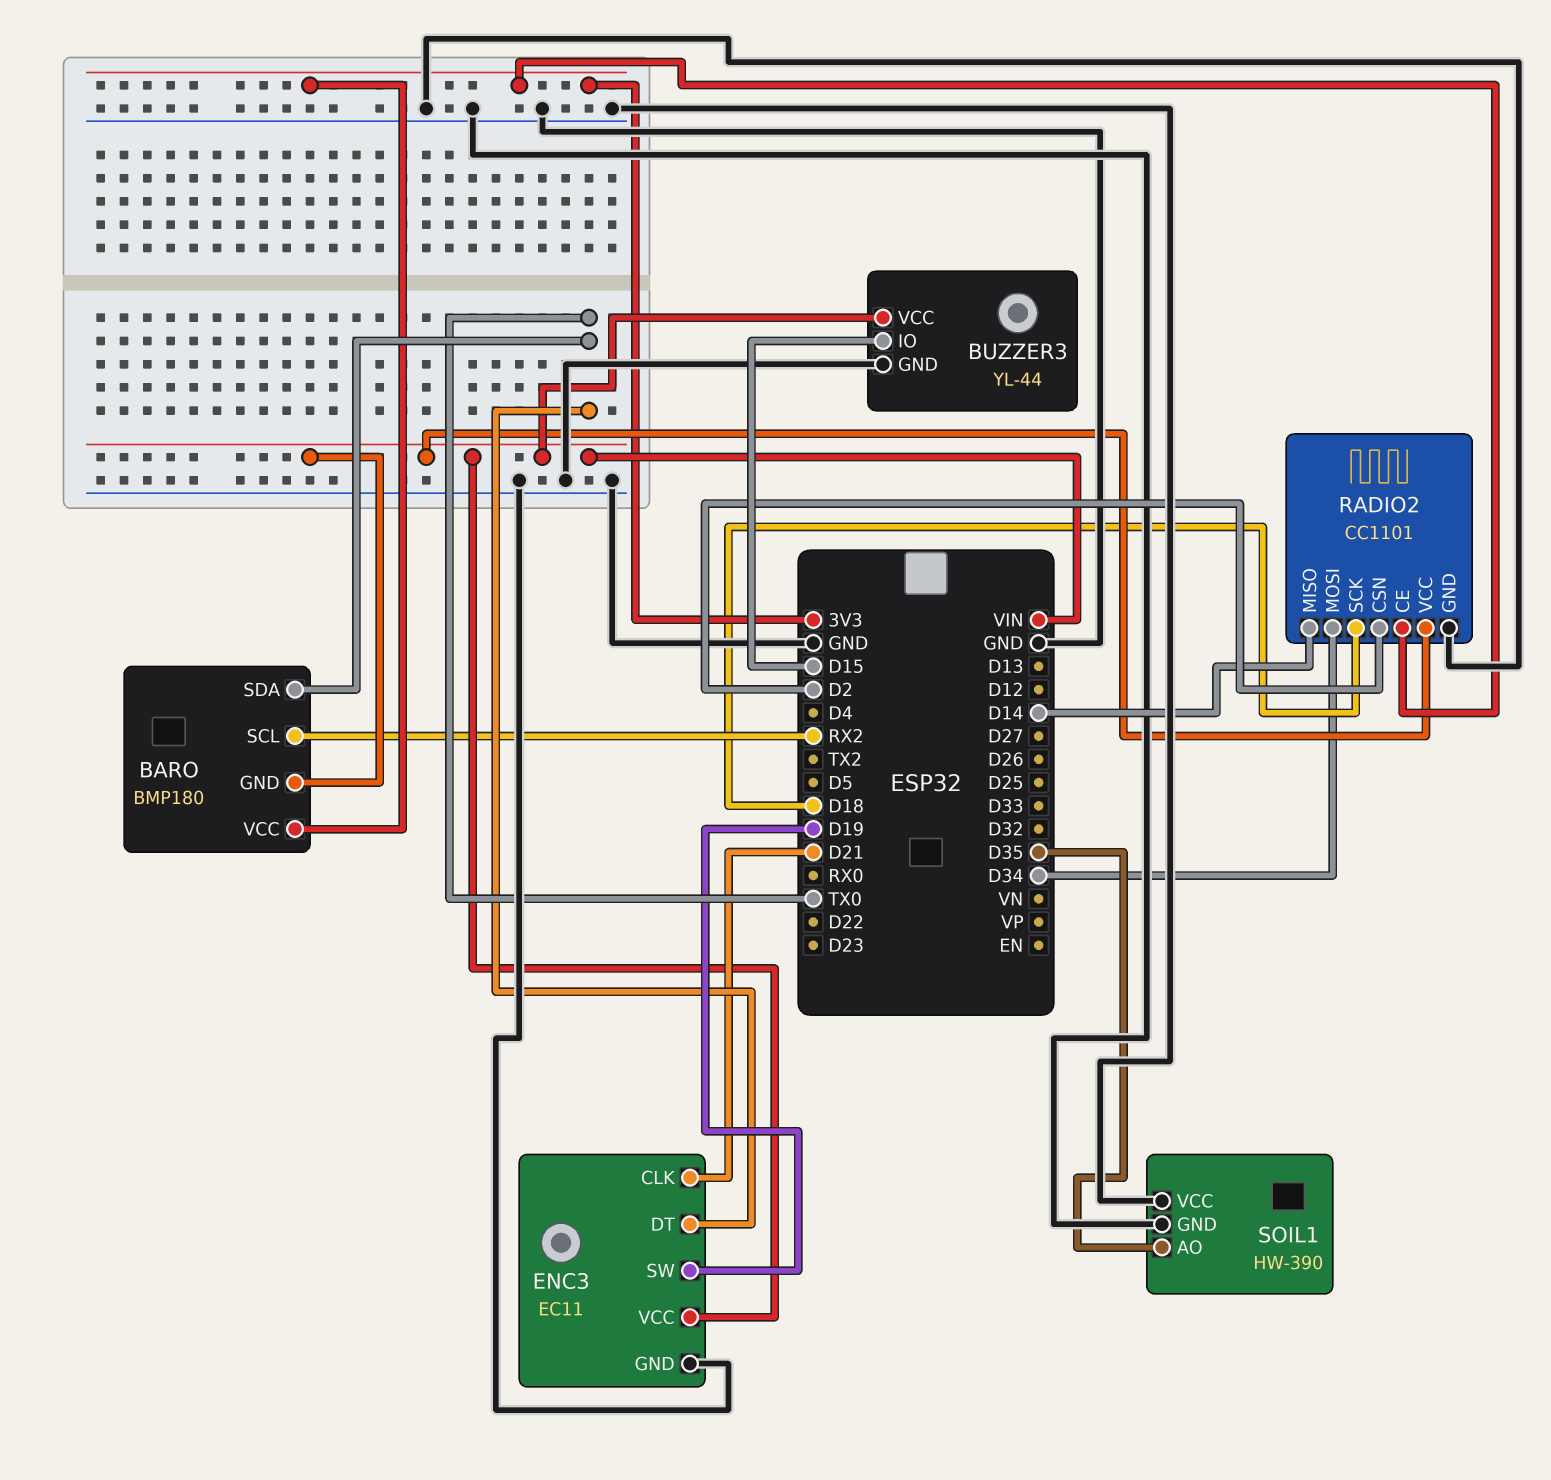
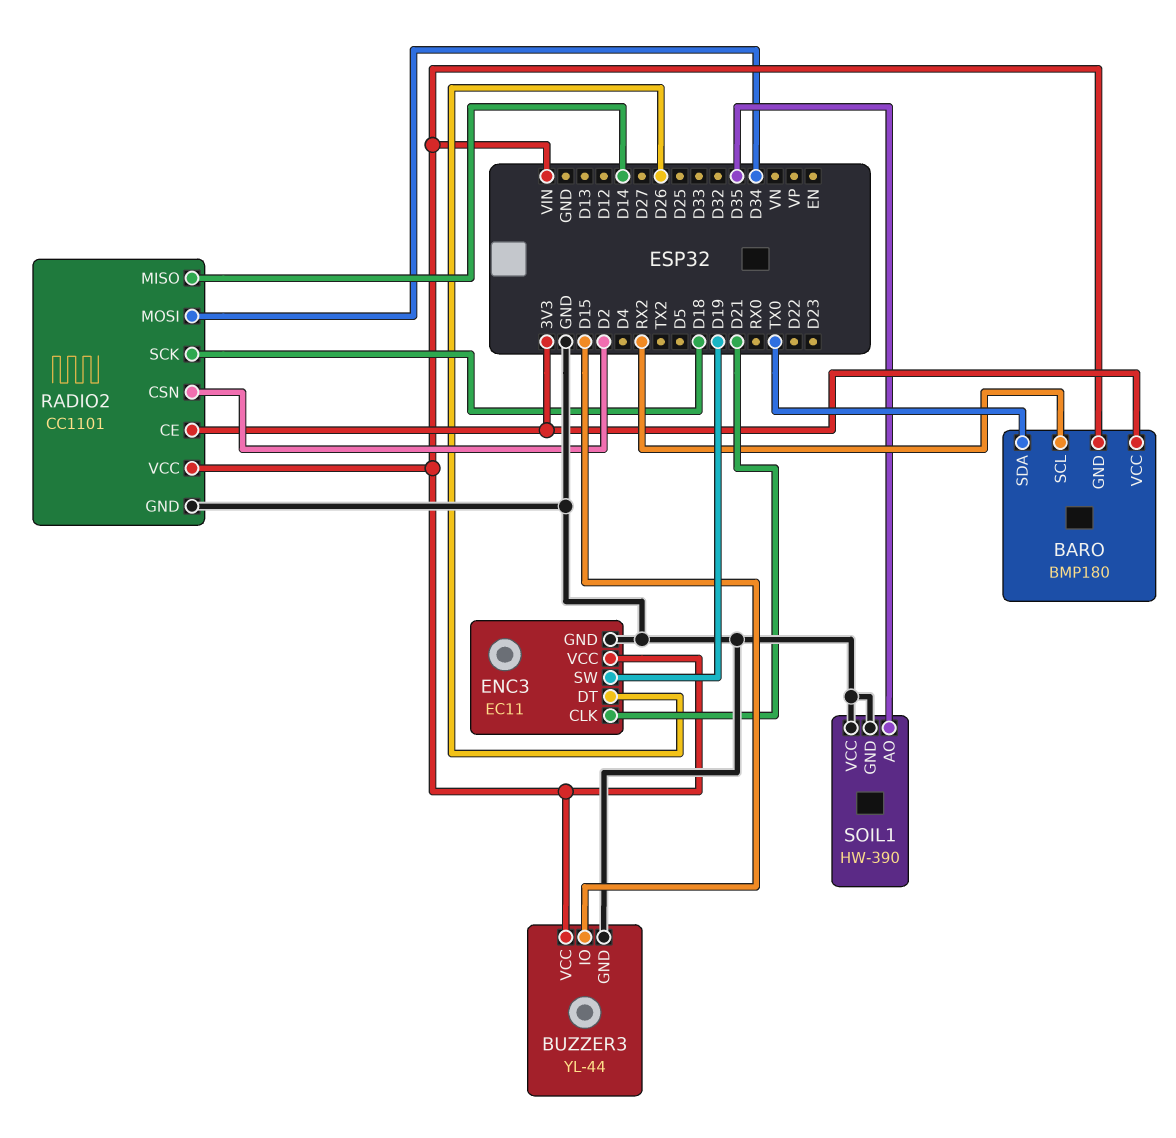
ENC3 pin DT: TX0 -> D26

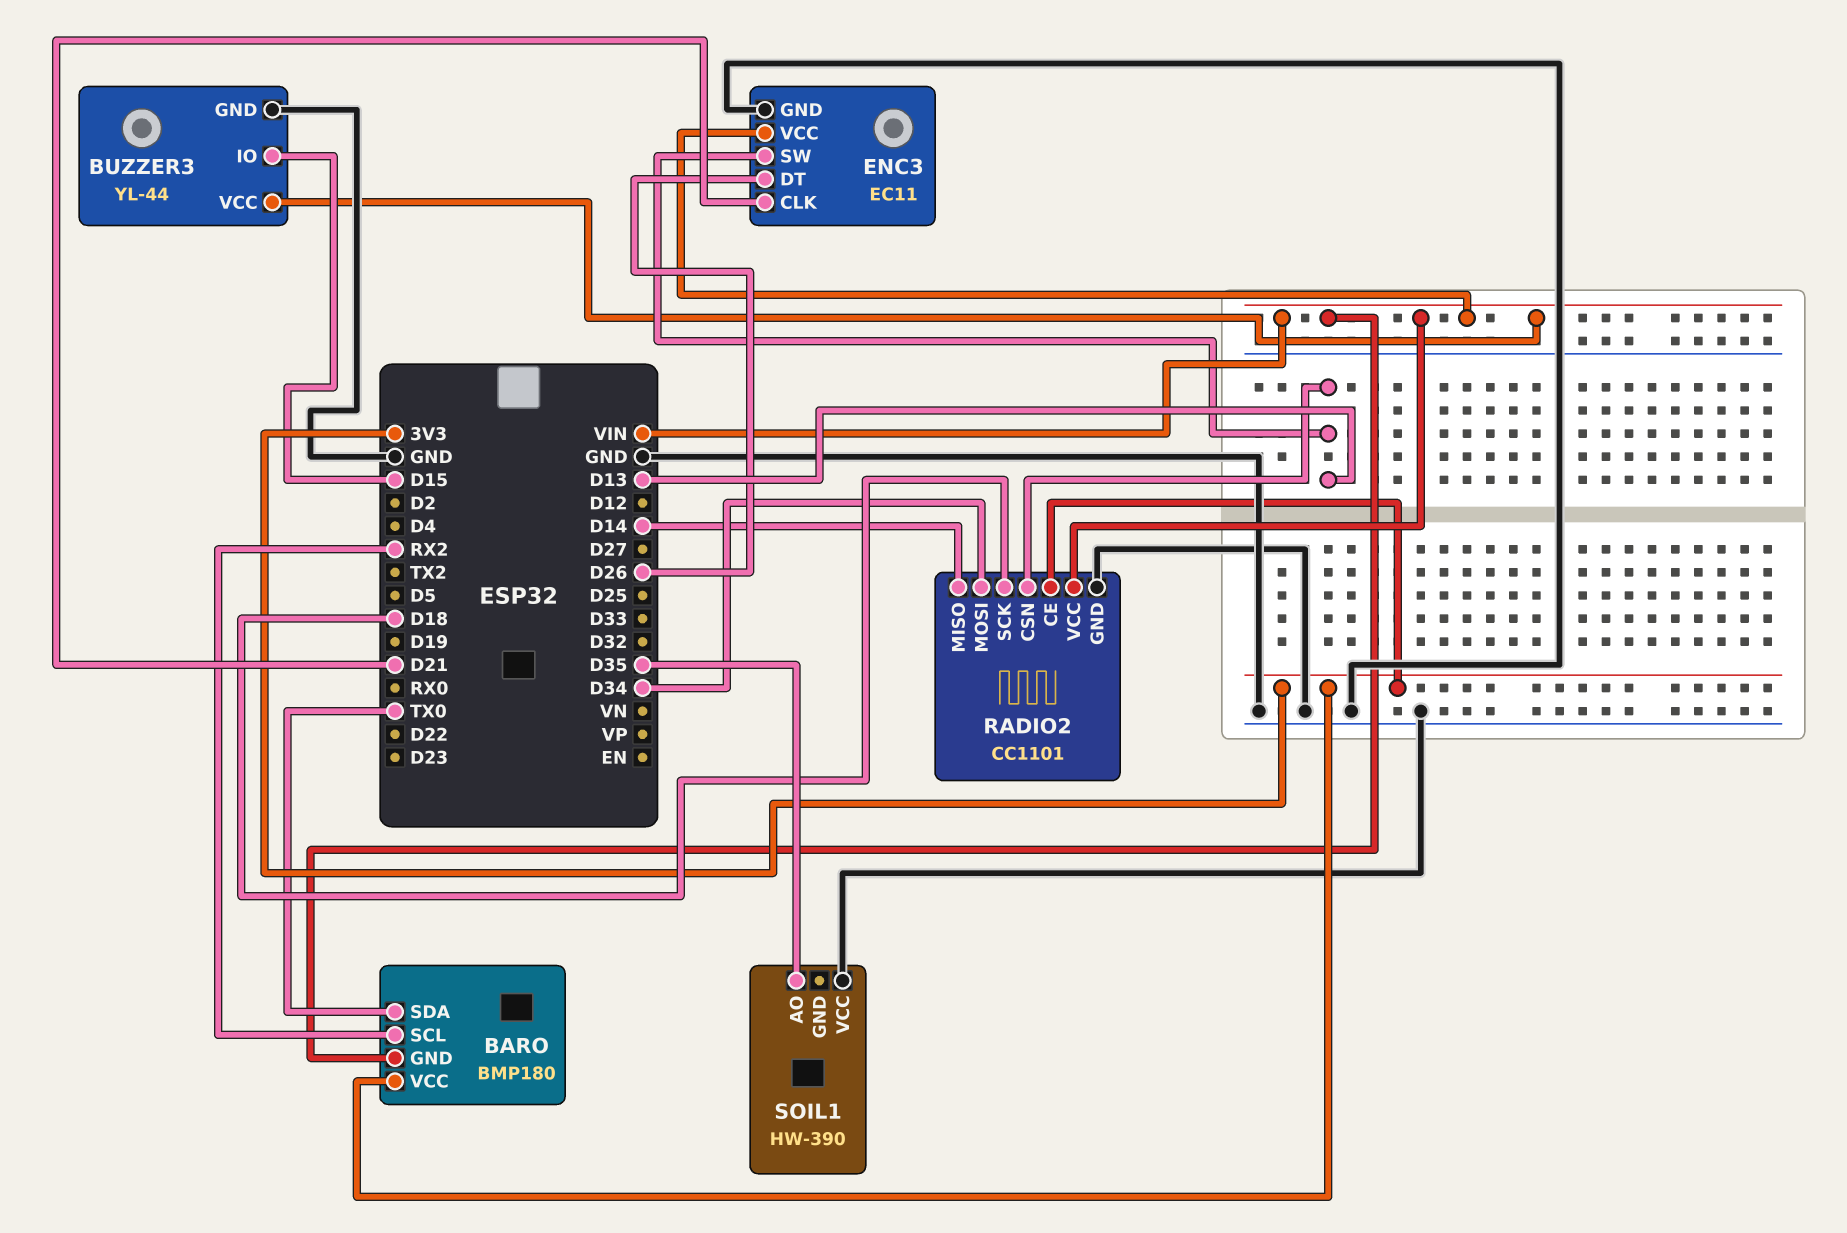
ENC3 pin SW: D19 -> D13
RADIO2 pin CSN: D2 -> D13
SOIL1 pin GND: GND -> none

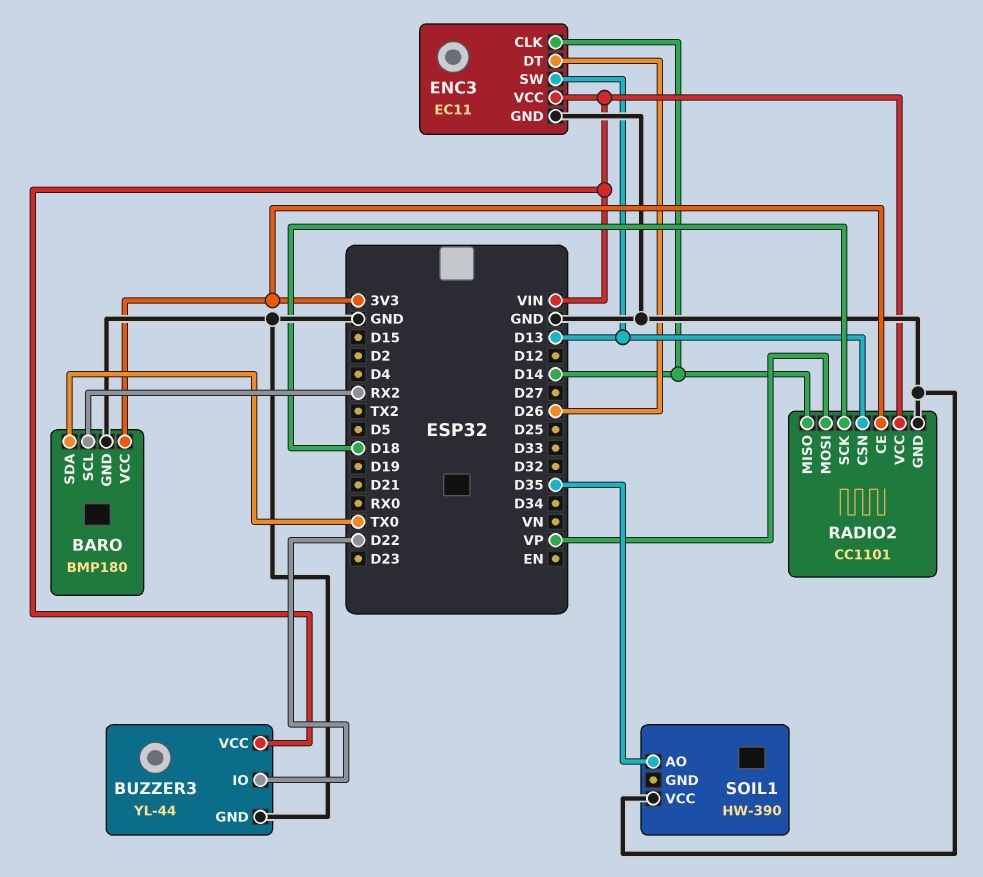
BARO pin GND: VIN -> GND
BUZZER3 pin IO: D15 -> D22
ENC3 pin CLK: D21 -> D14
RADIO2 pin MOSI: D34 -> VP

